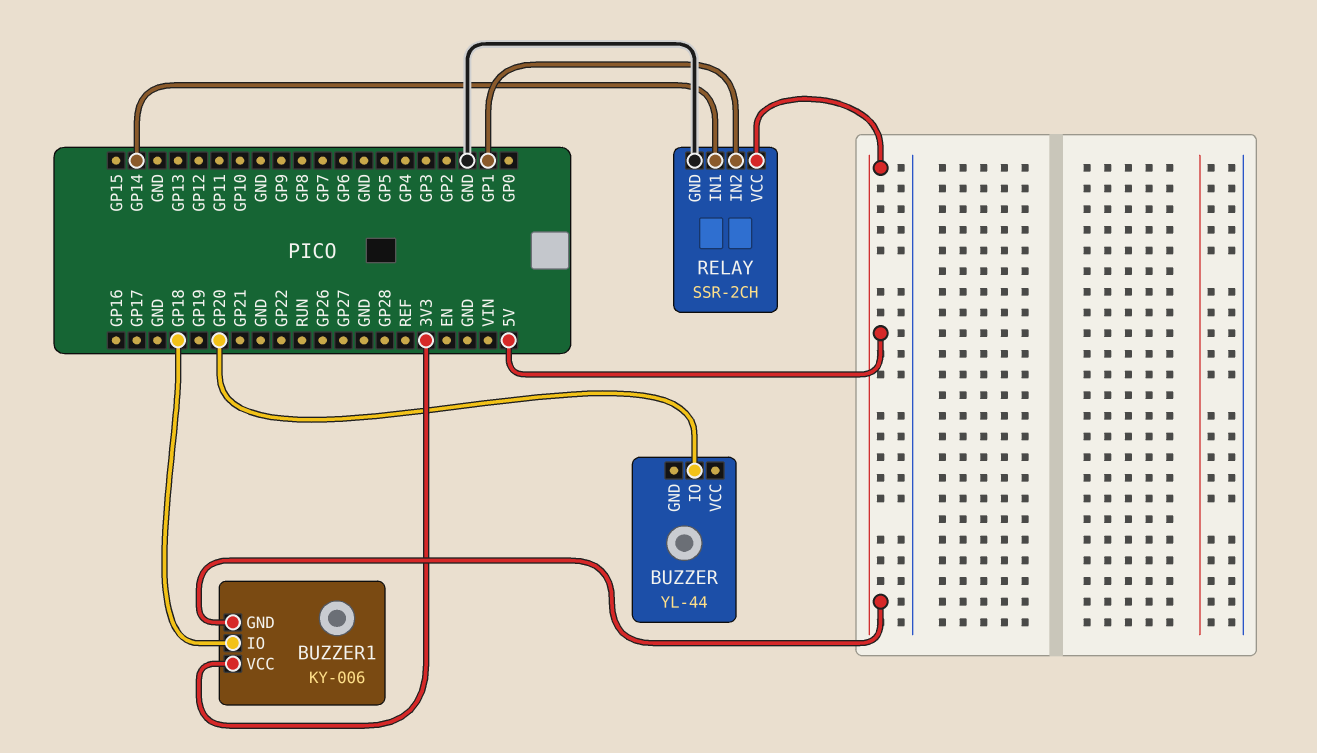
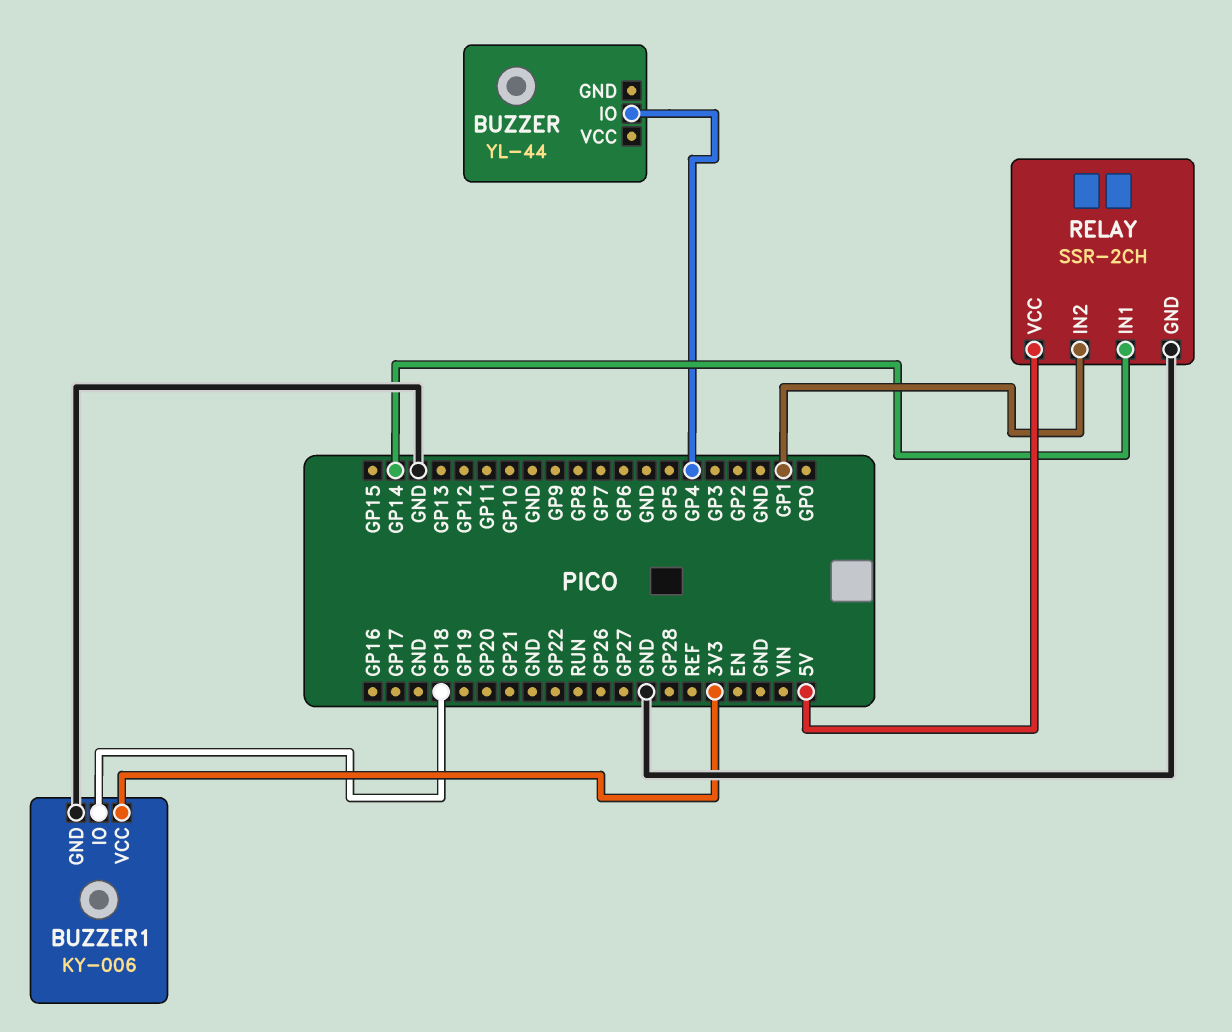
BUZZER pin IO: GP20 -> GP4
BUZZER1 pin GND: 5V -> GND

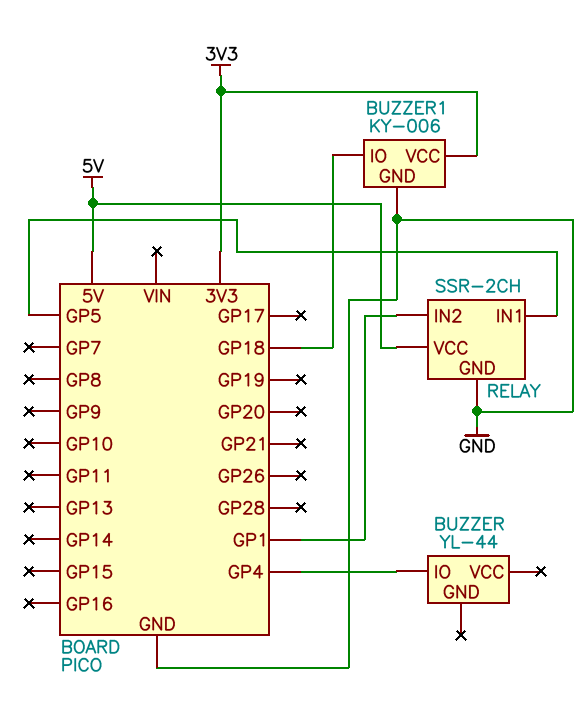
RELAY pin IN1: GP14 -> GP5

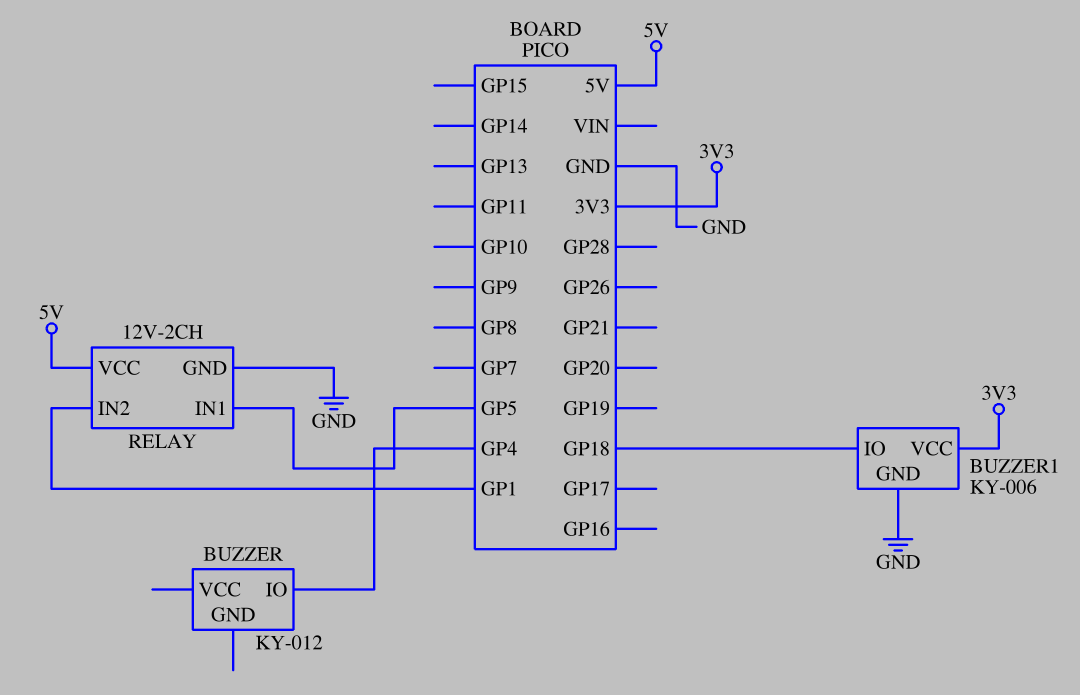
BUZZER: YL-44 -> KY-012
RELAY: SSR-2CH -> 12V-2CH

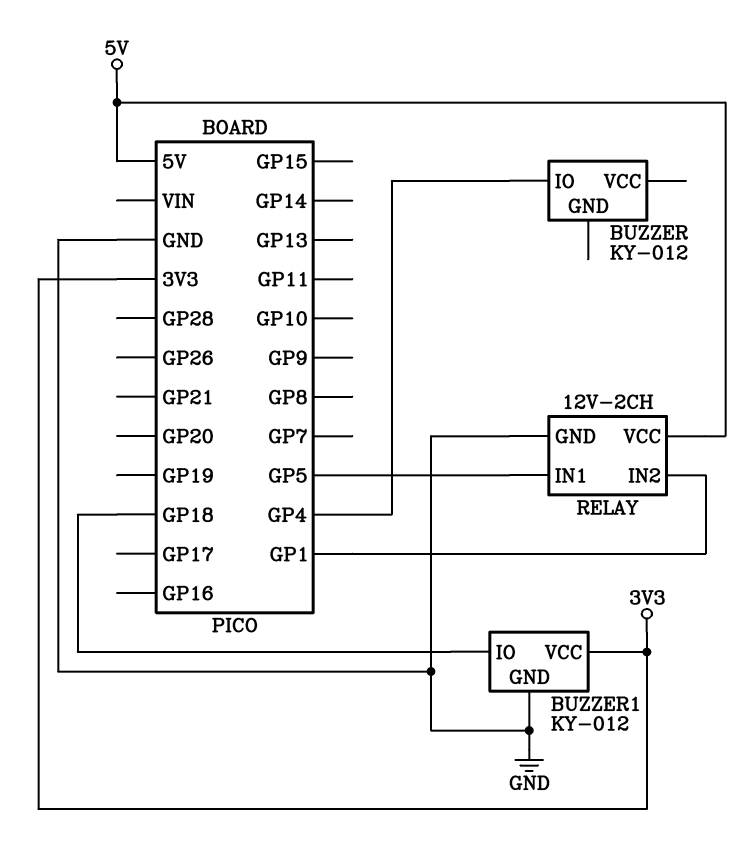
BUZZER1: KY-006 -> KY-012

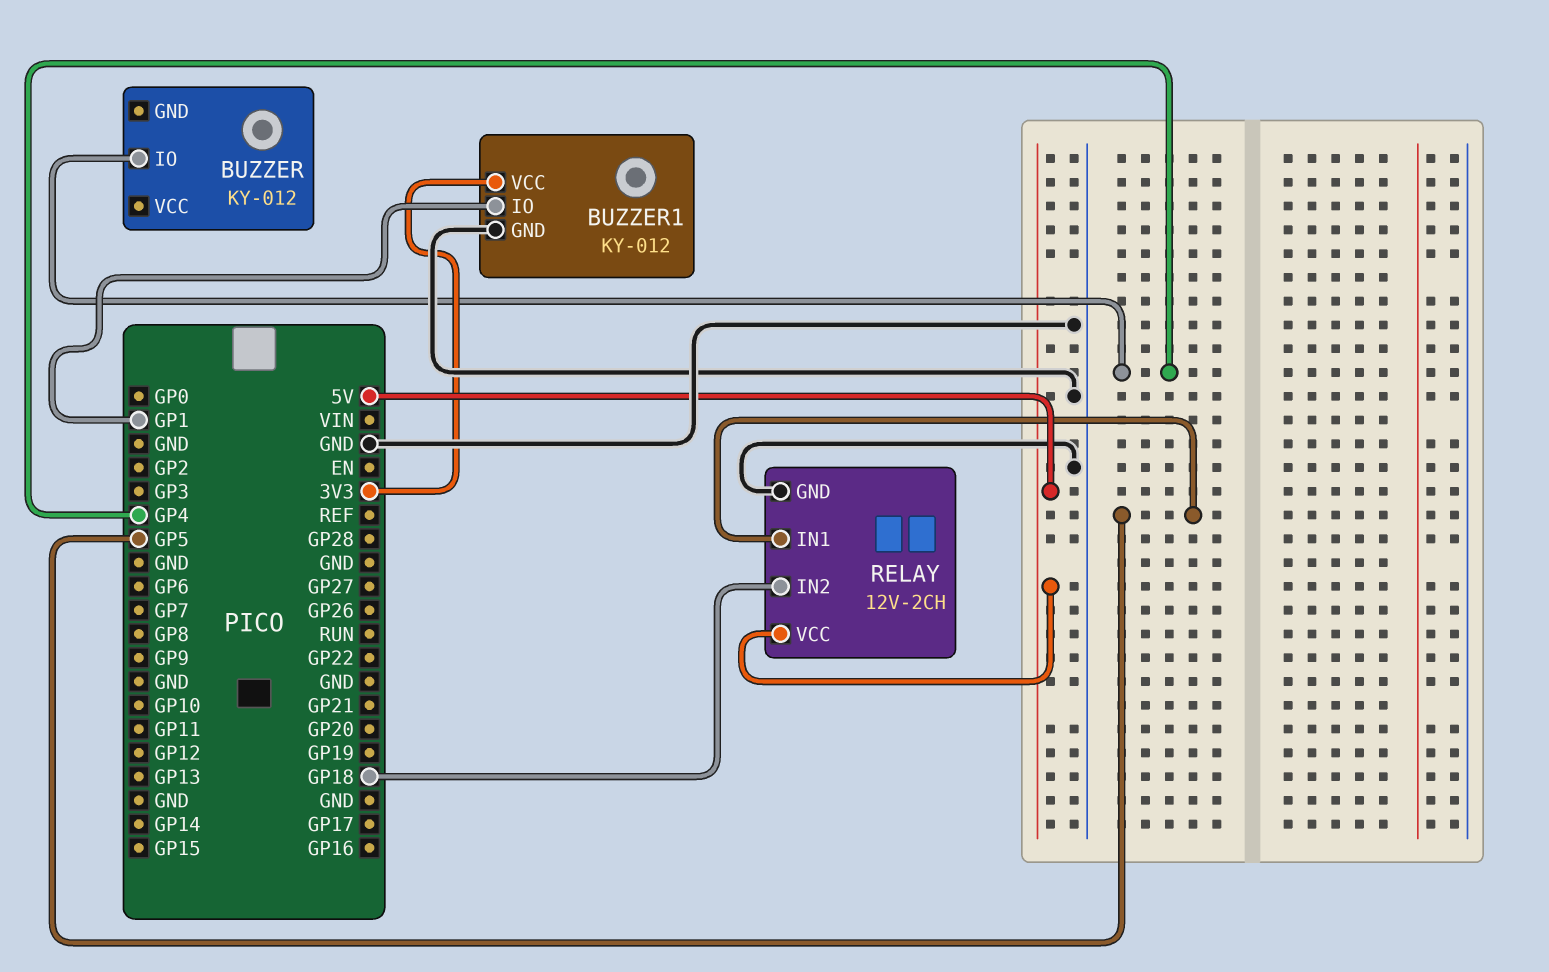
BUZZER1 pin IO: GP18 -> GP1
RELAY pin IN2: GP1 -> GP18

